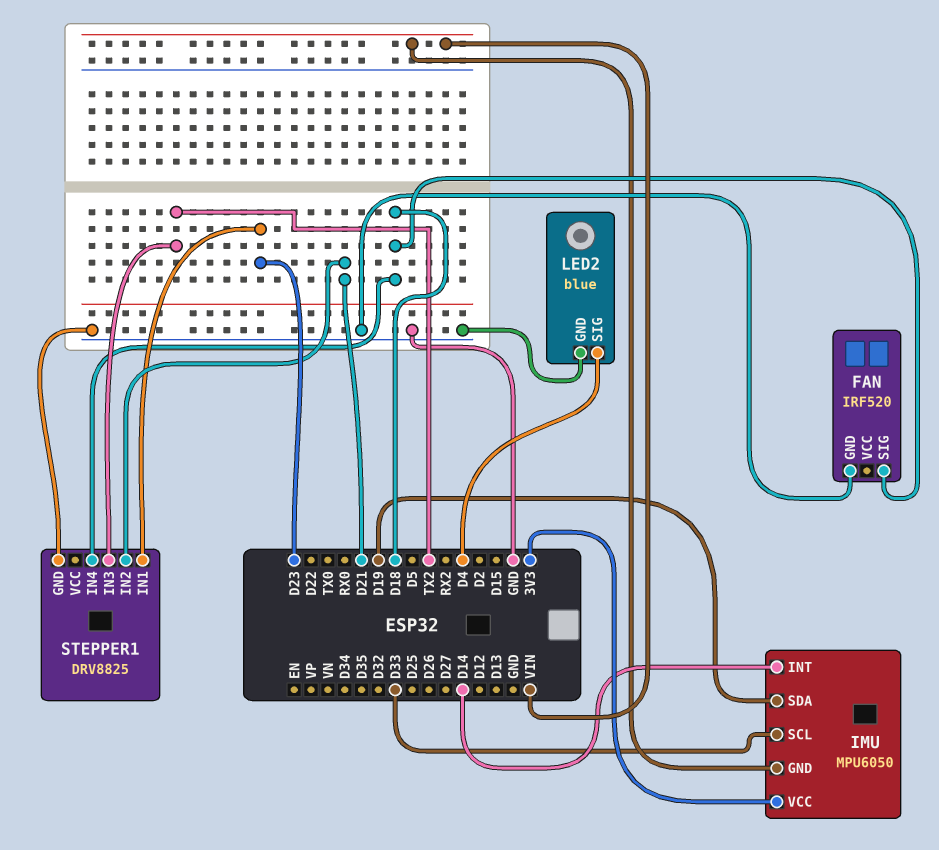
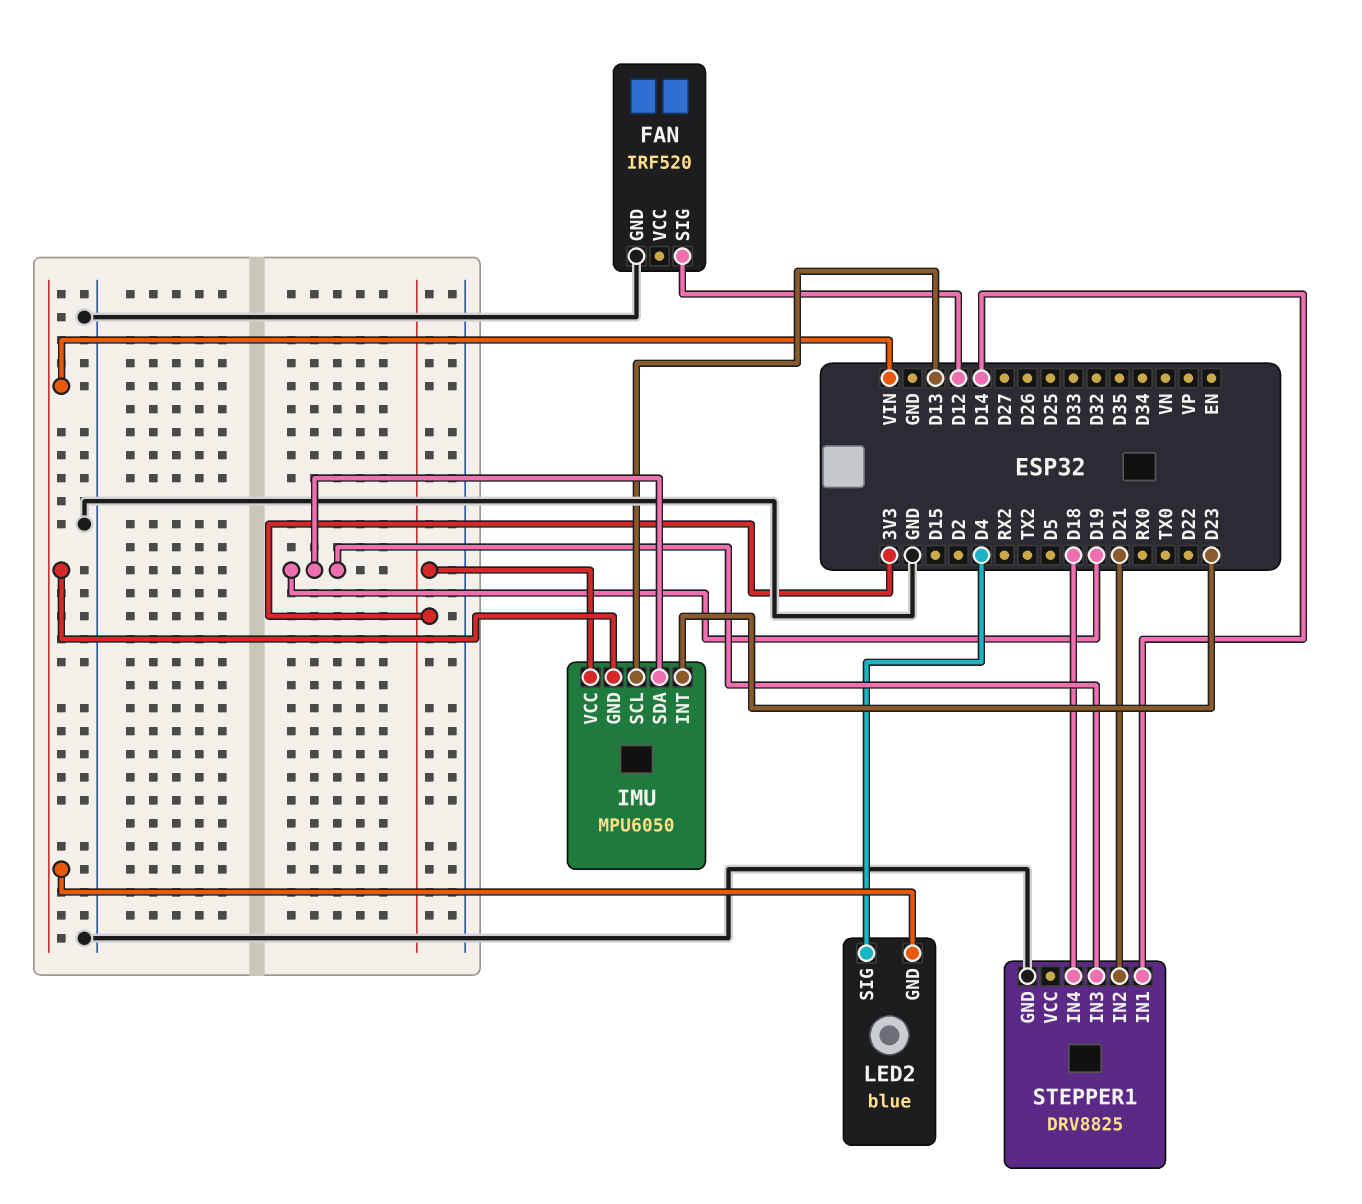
FAN pin SIG: D18 -> D12
IMU pin INT: D14 -> D23
IMU pin SCL: D33 -> D13
LED2 pin GND: GND -> VIN
STEPPER1 pin IN1: D23 -> D14
STEPPER1 pin IN3: TX2 -> D19

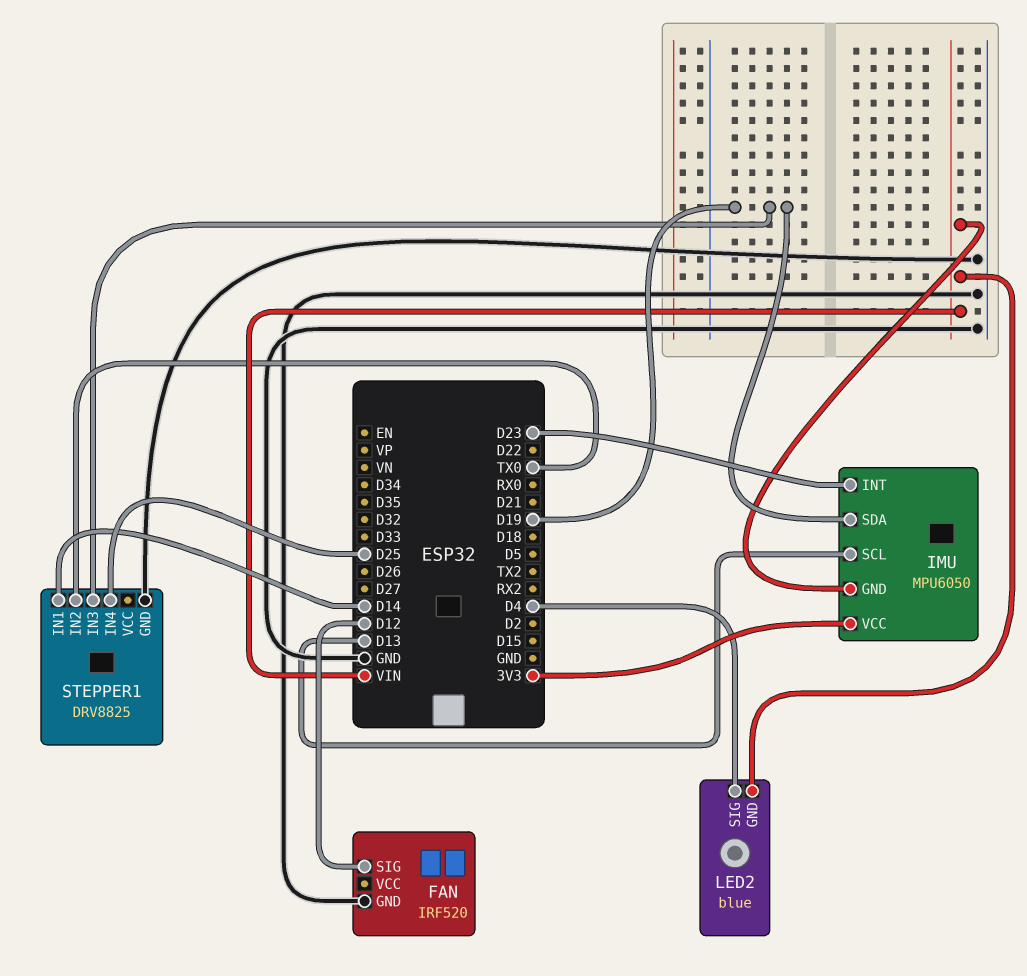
STEPPER1 pin IN2: D21 -> TX0
STEPPER1 pin IN4: D18 -> D25

